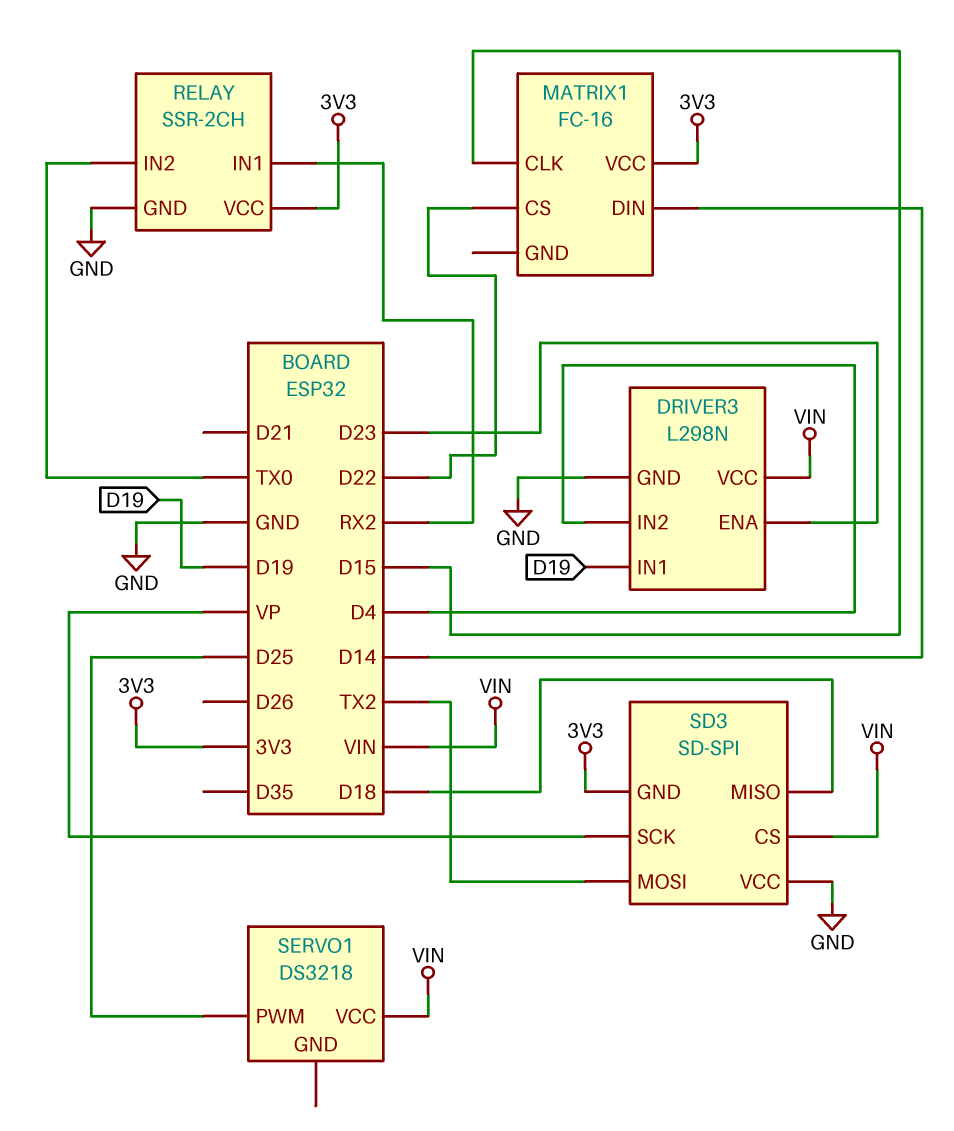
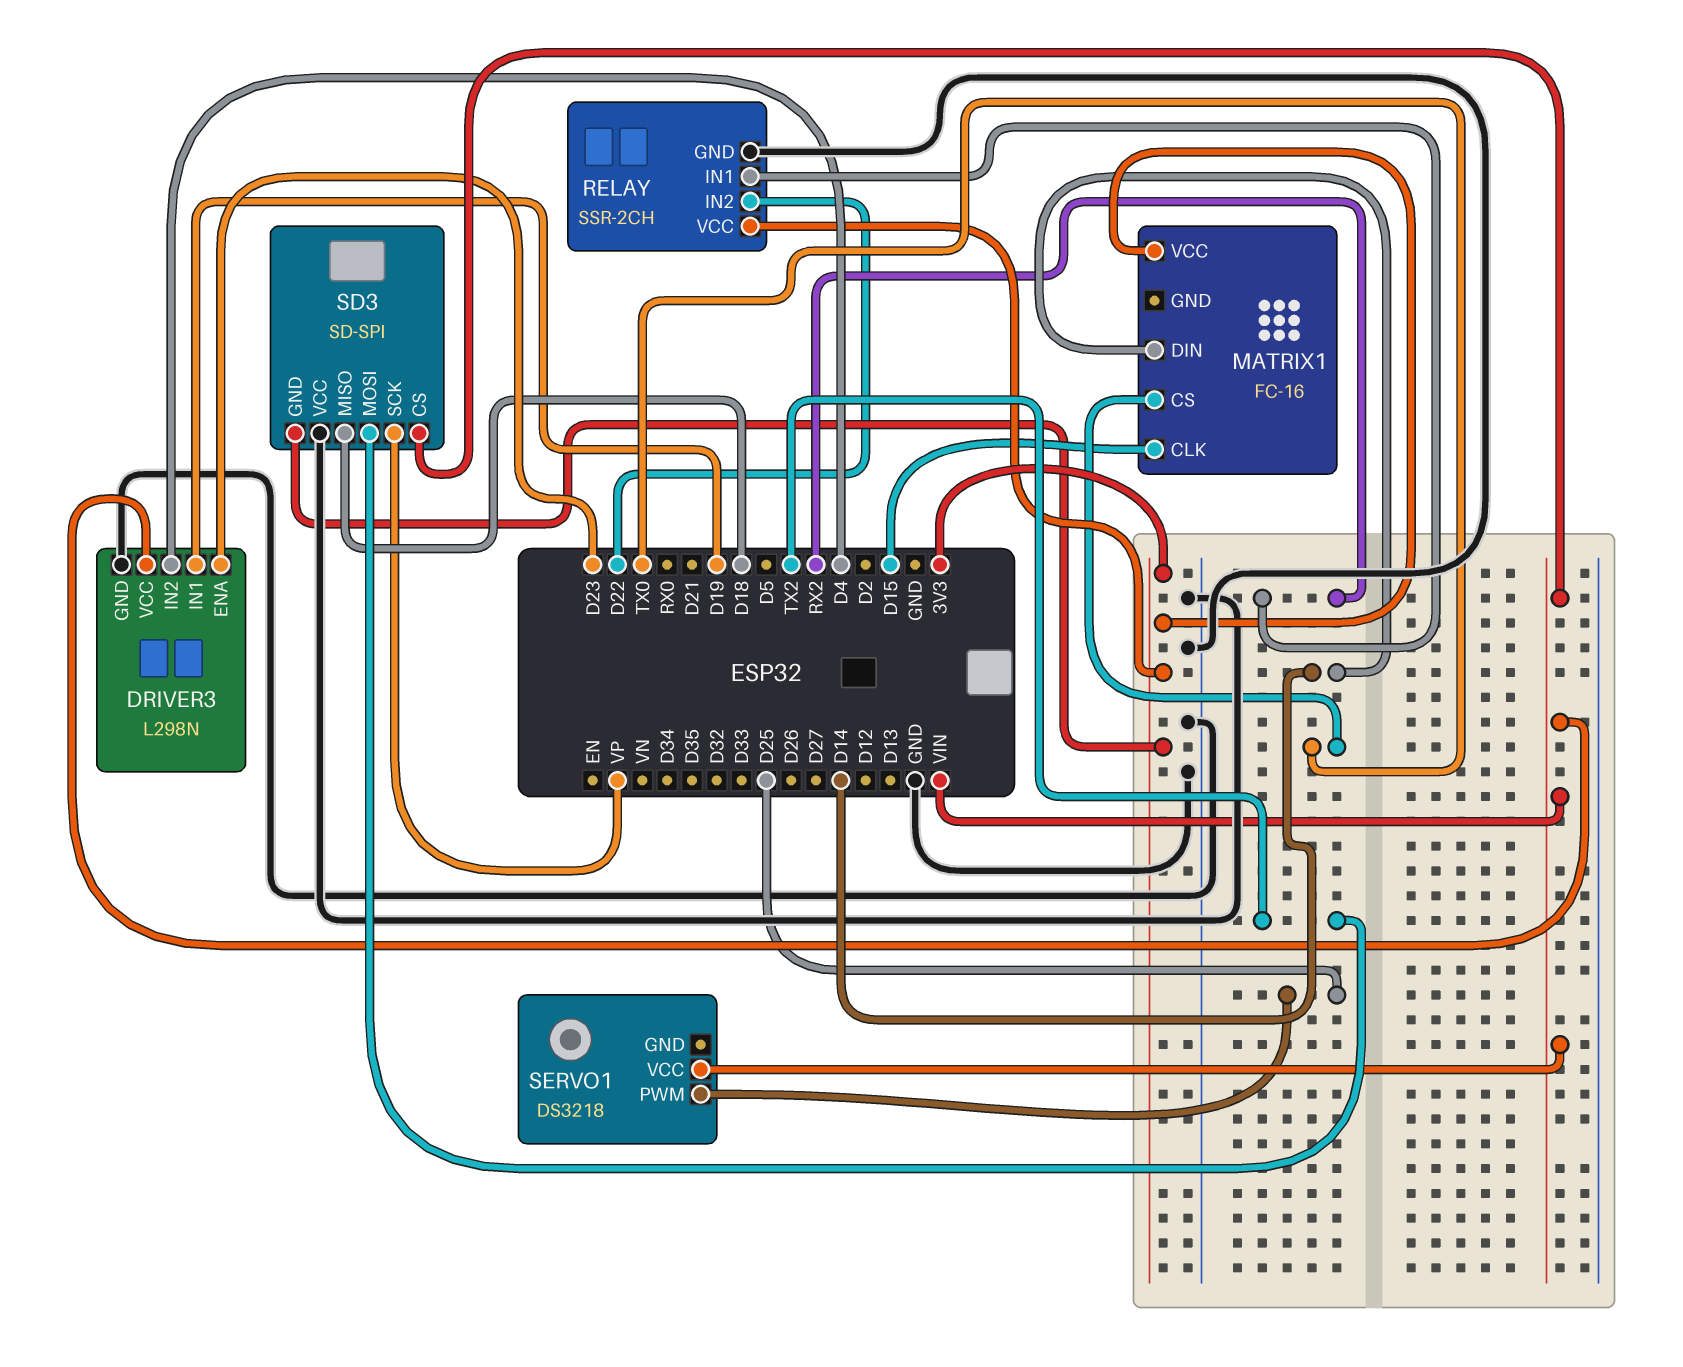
MATRIX1 pin CS: D22 -> TX0
RELAY pin IN2: TX0 -> D22

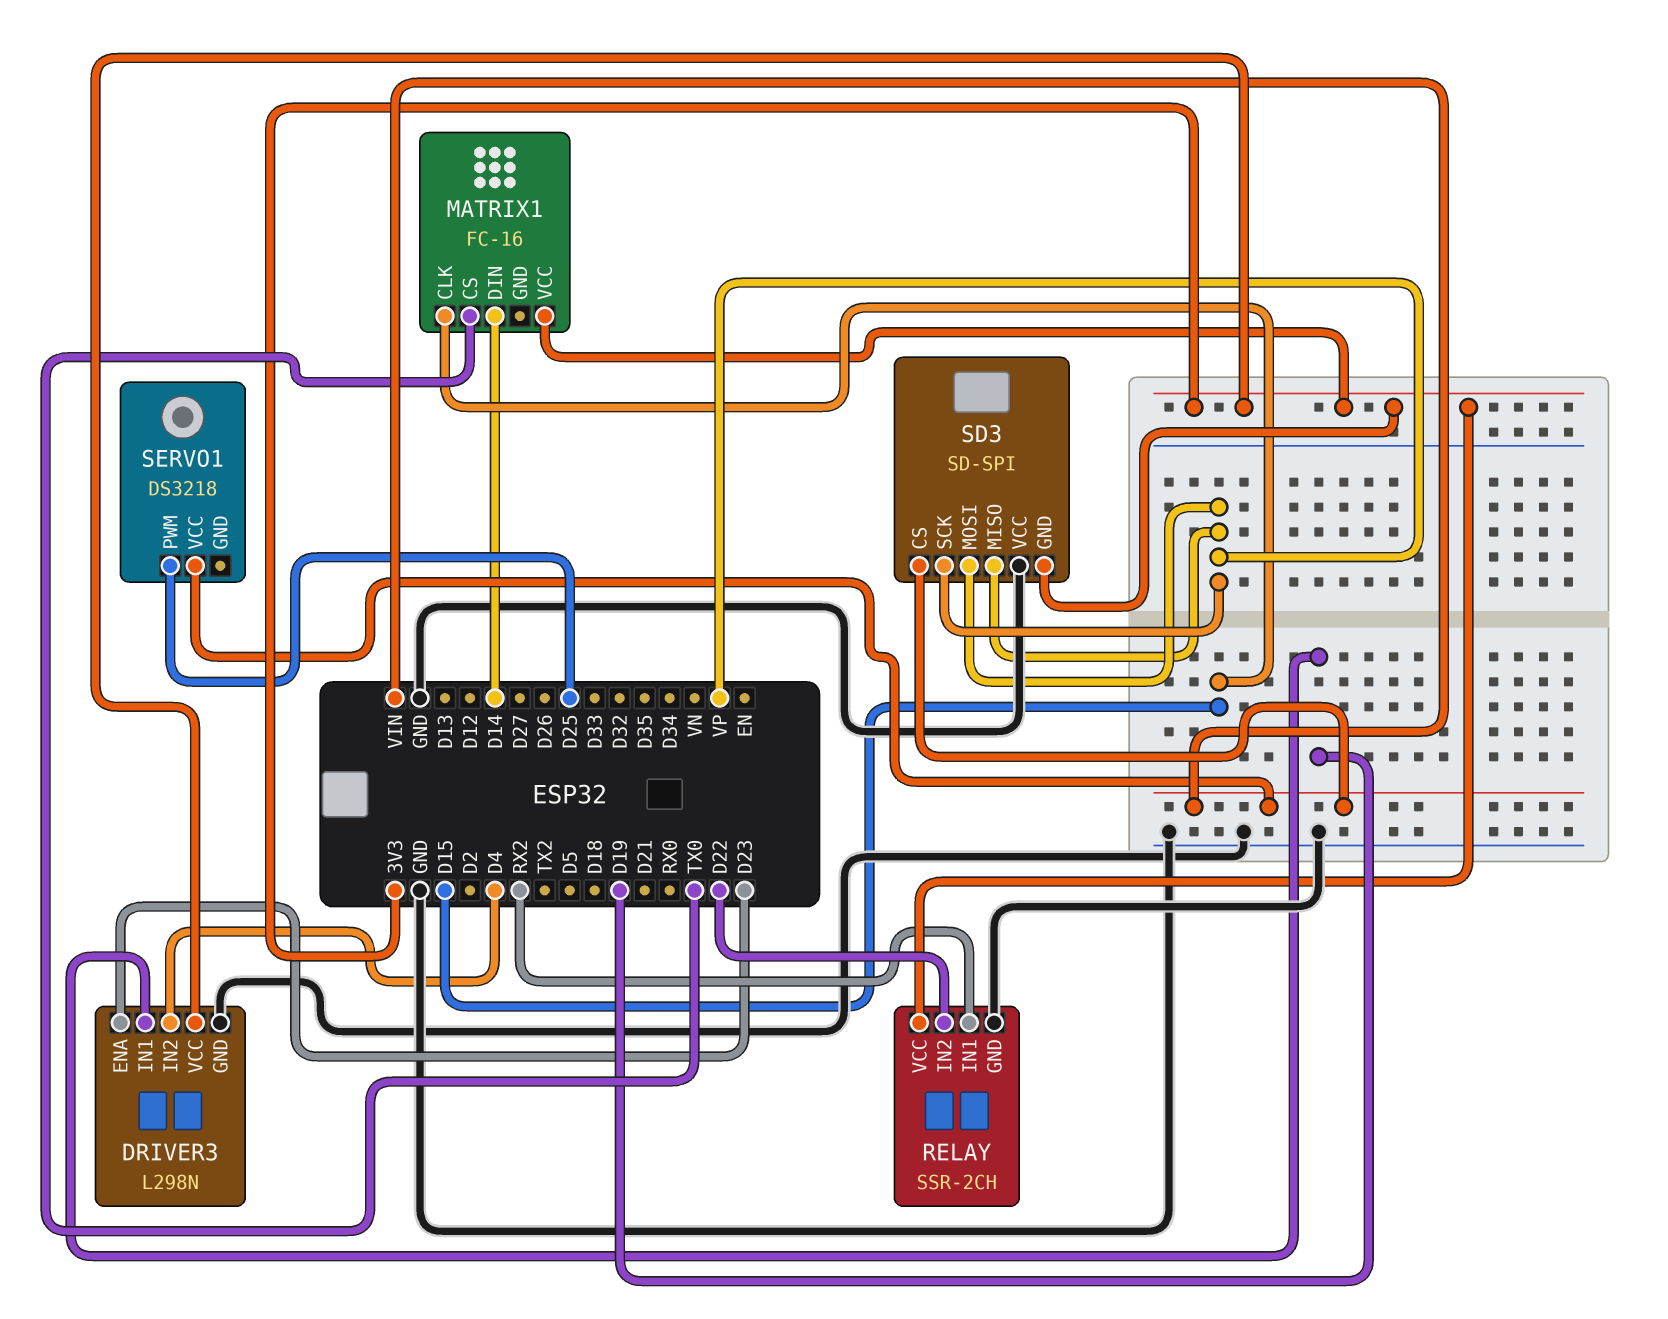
DRIVER3 pin VCC: VIN -> 3V3
SD3 pin MISO: D18 -> VP
SD3 pin MOSI: TX2 -> VP

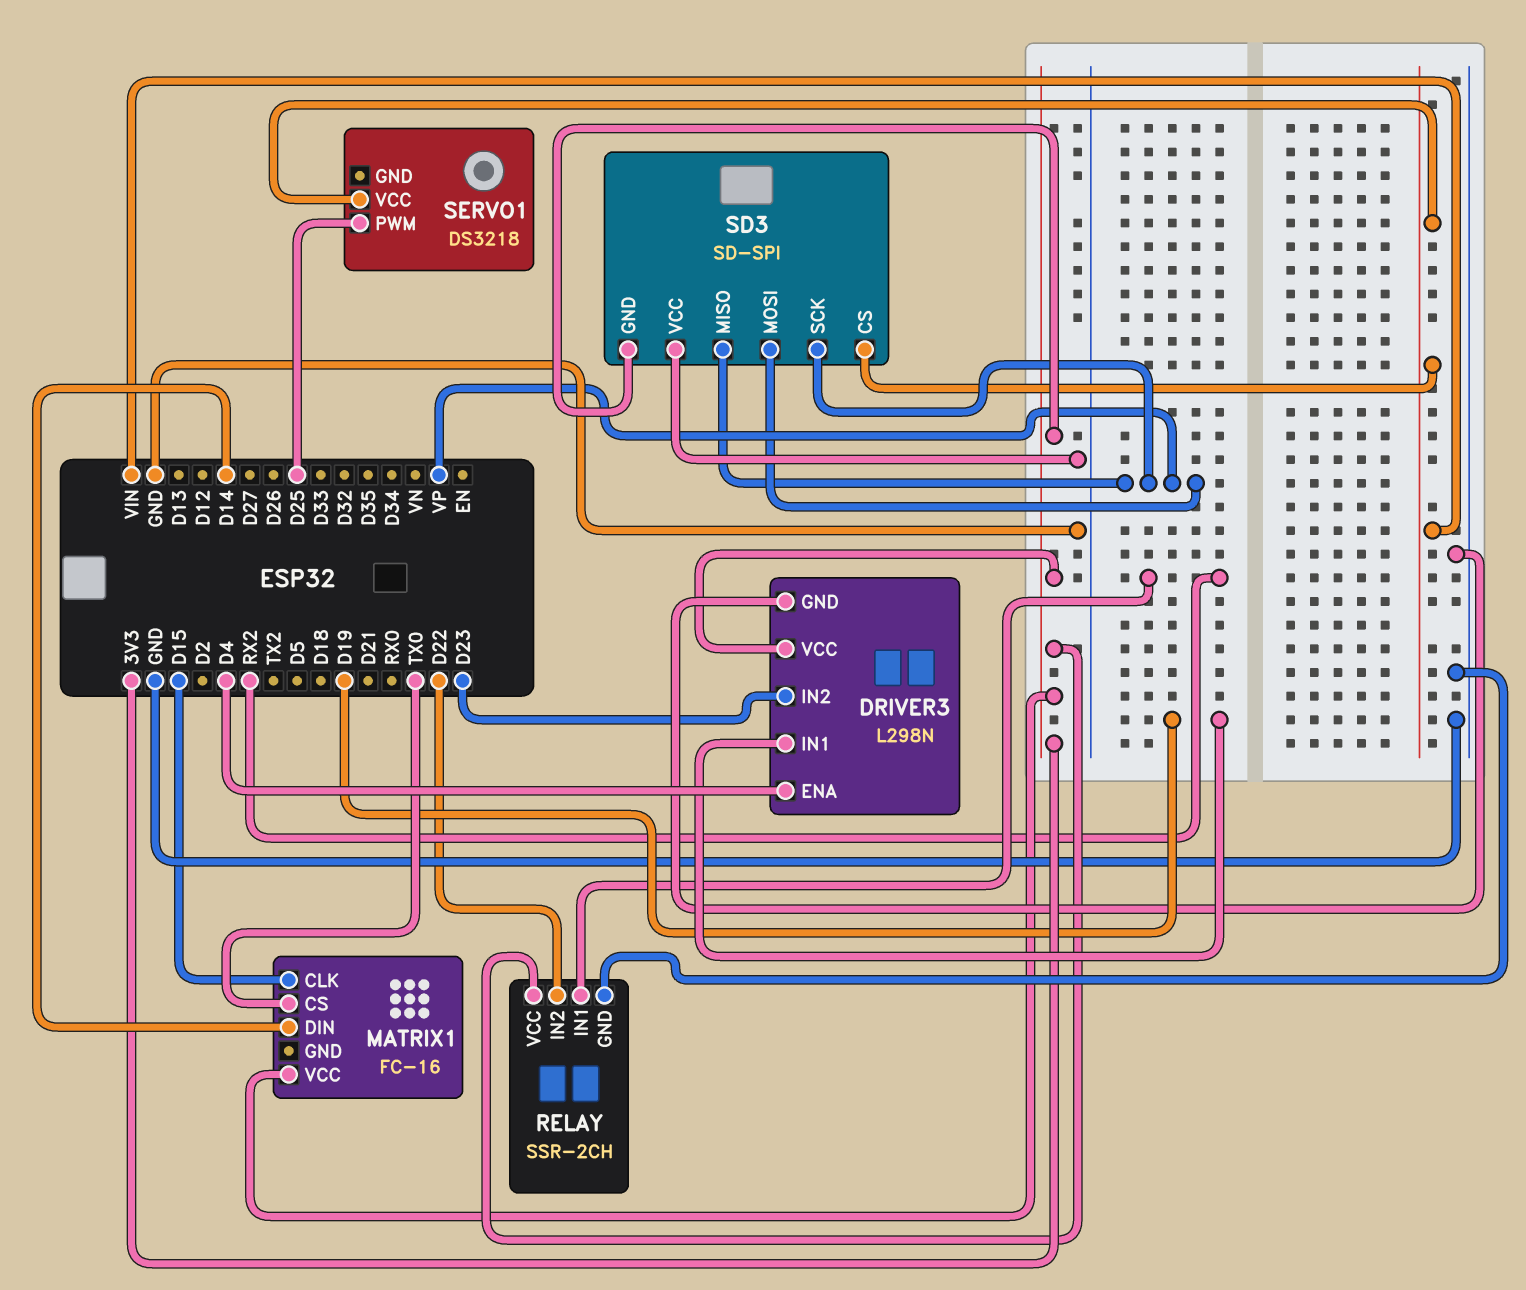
DRIVER3 pin ENA: D23 -> D4
DRIVER3 pin IN2: D4 -> D23

